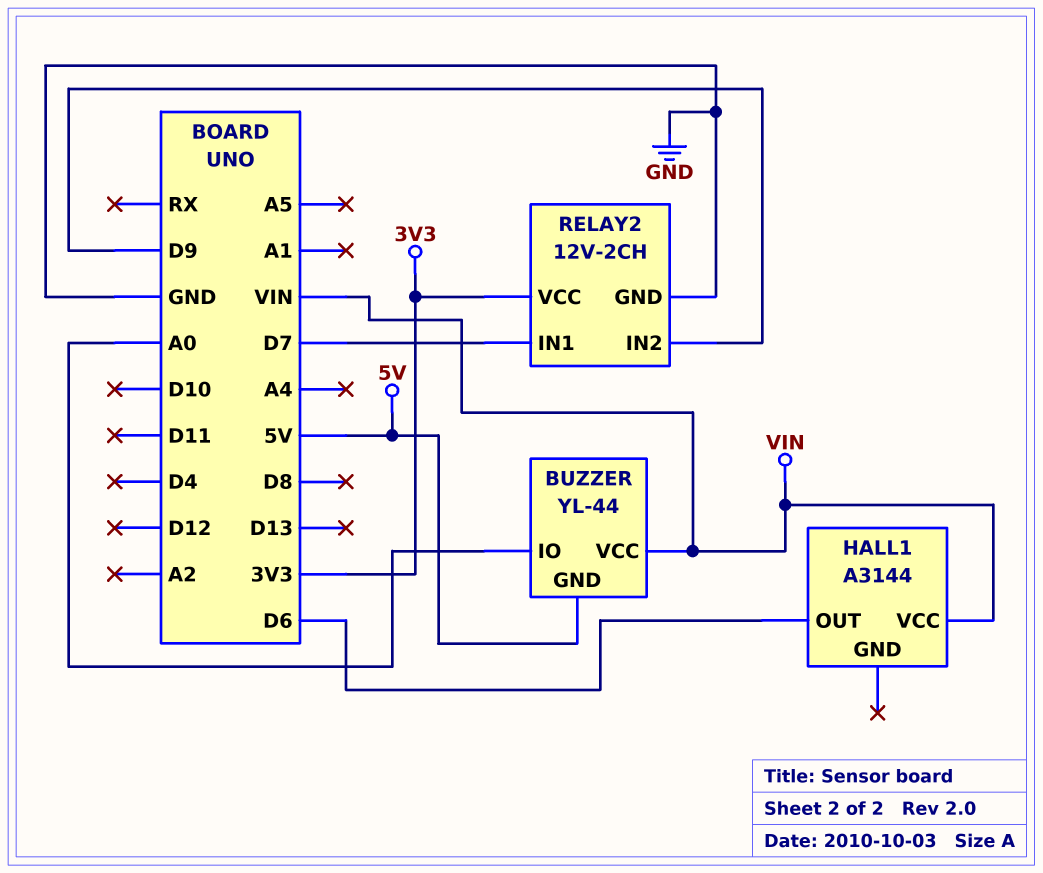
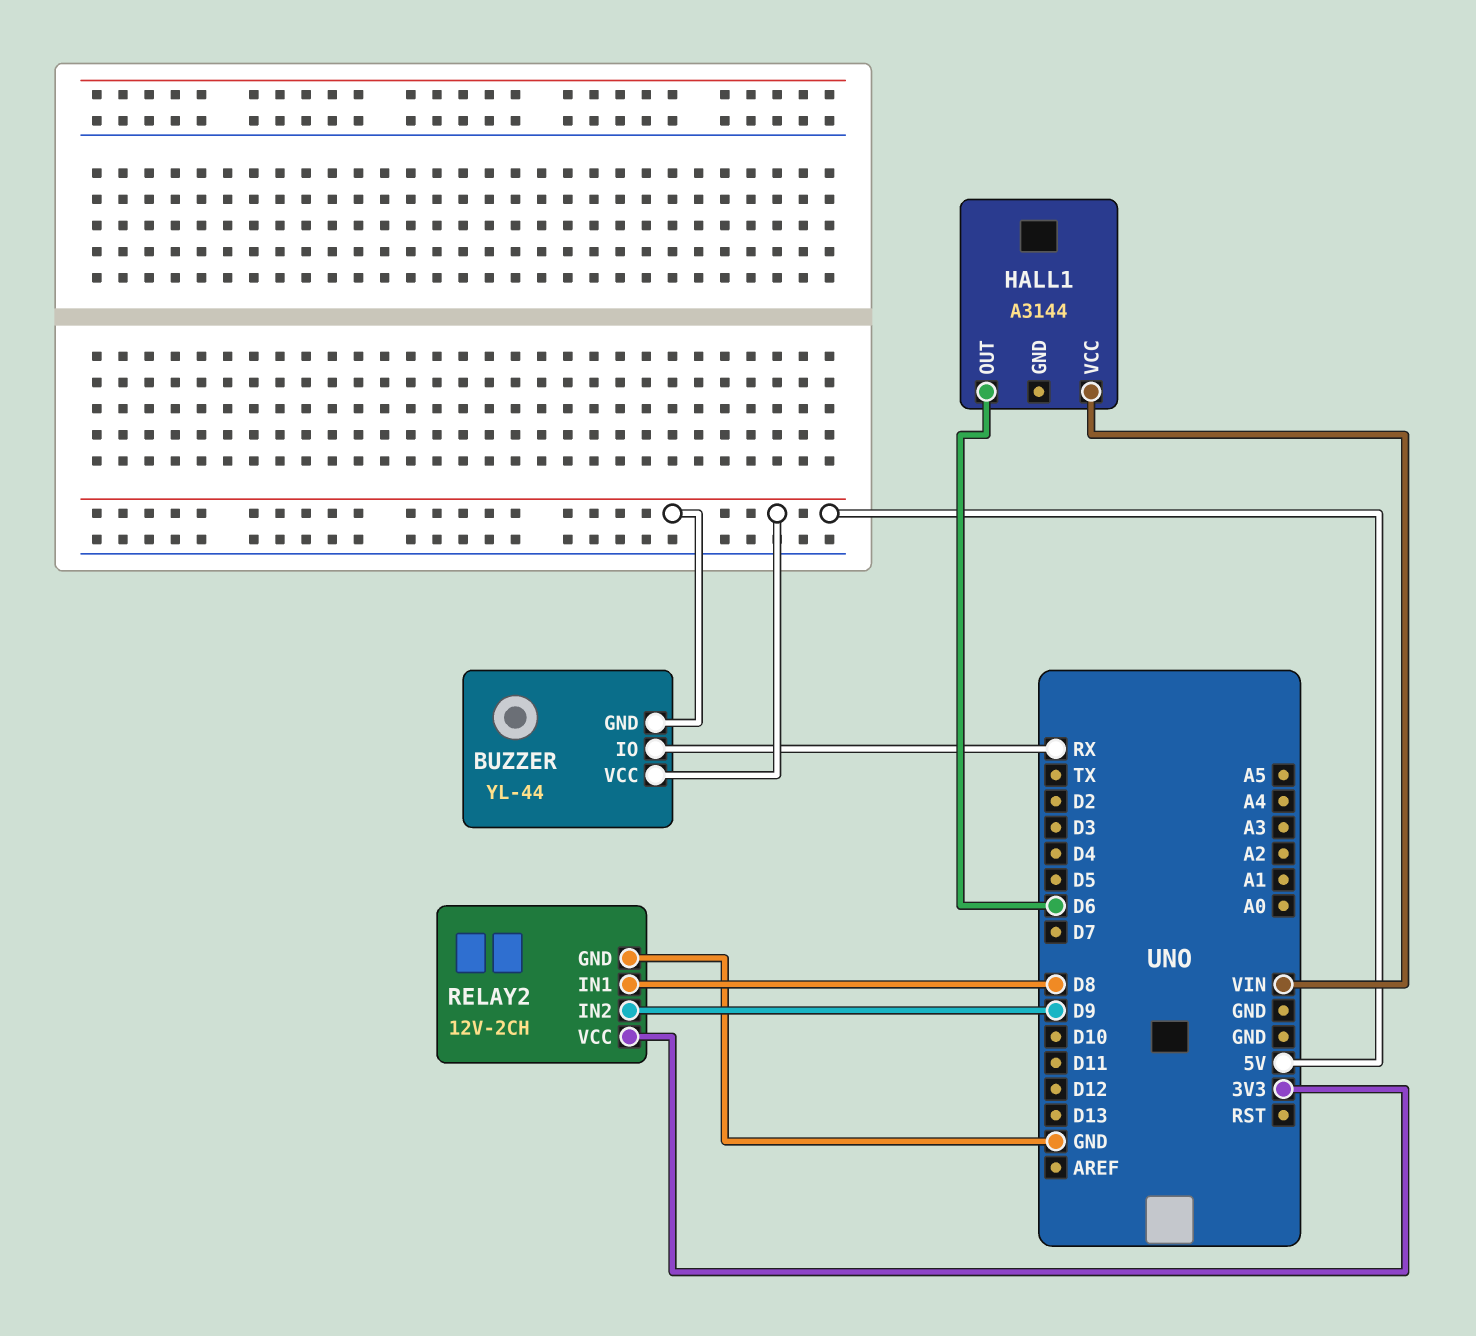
BUZZER pin IO: A0 -> RX
BUZZER pin VCC: VIN -> 5V
RELAY2 pin IN1: D7 -> D8

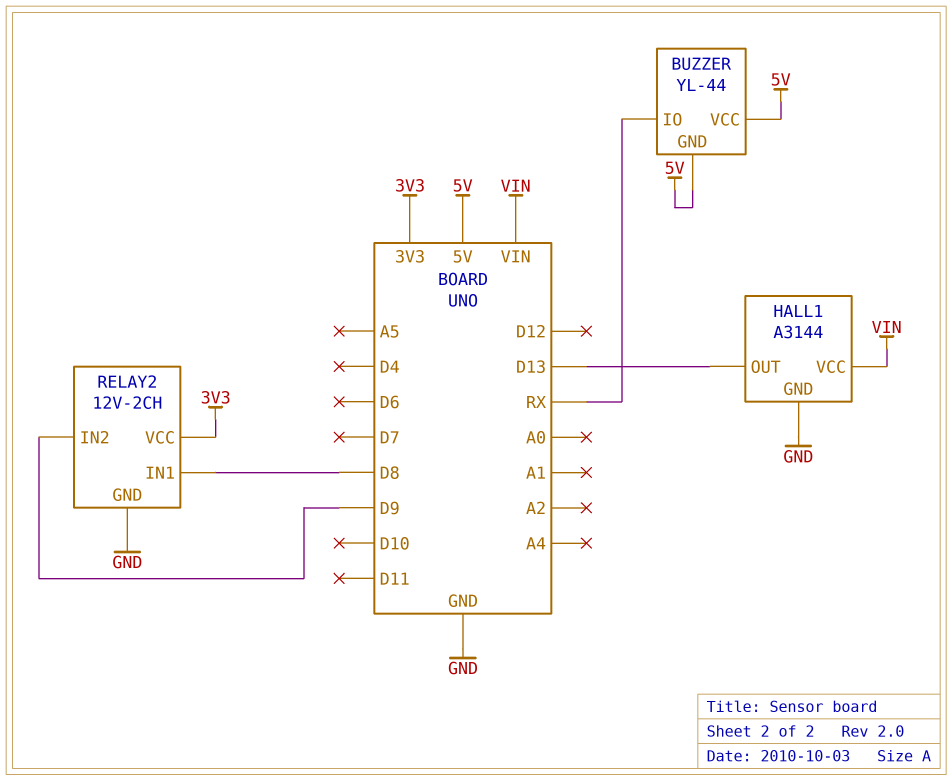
HALL1 pin GND: none -> GND
HALL1 pin OUT: D6 -> D13

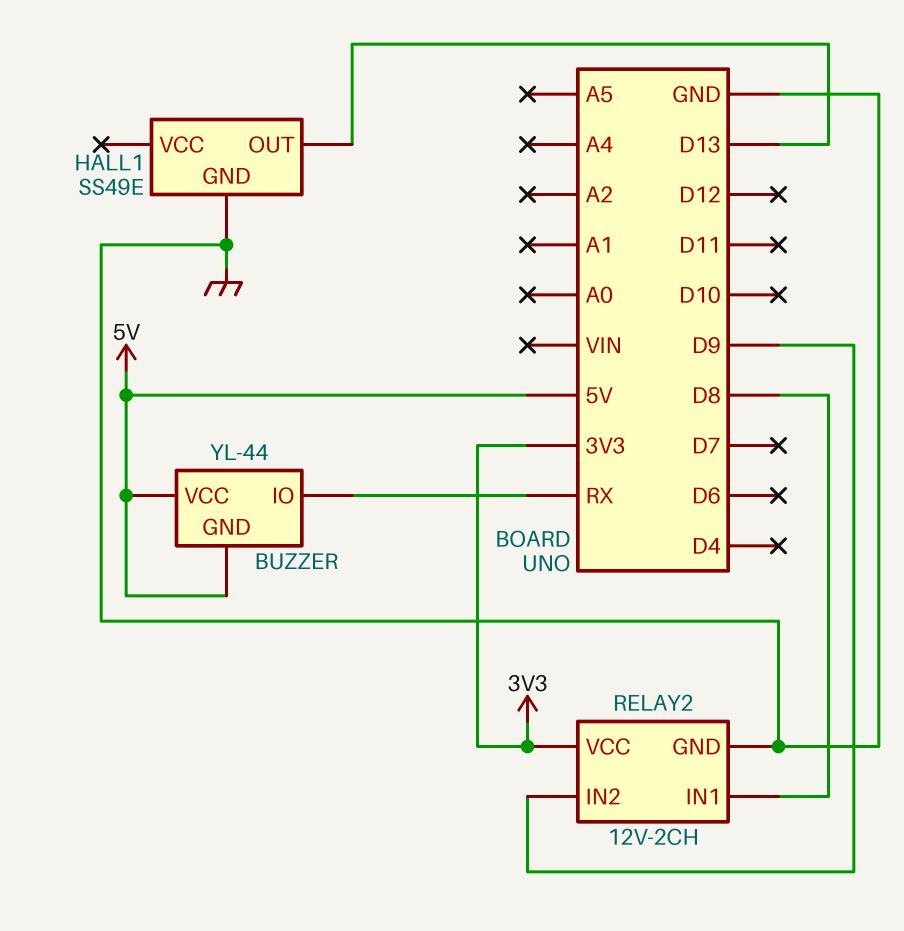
HALL1: A3144 -> SS49E
HALL1 pin VCC: VIN -> none

